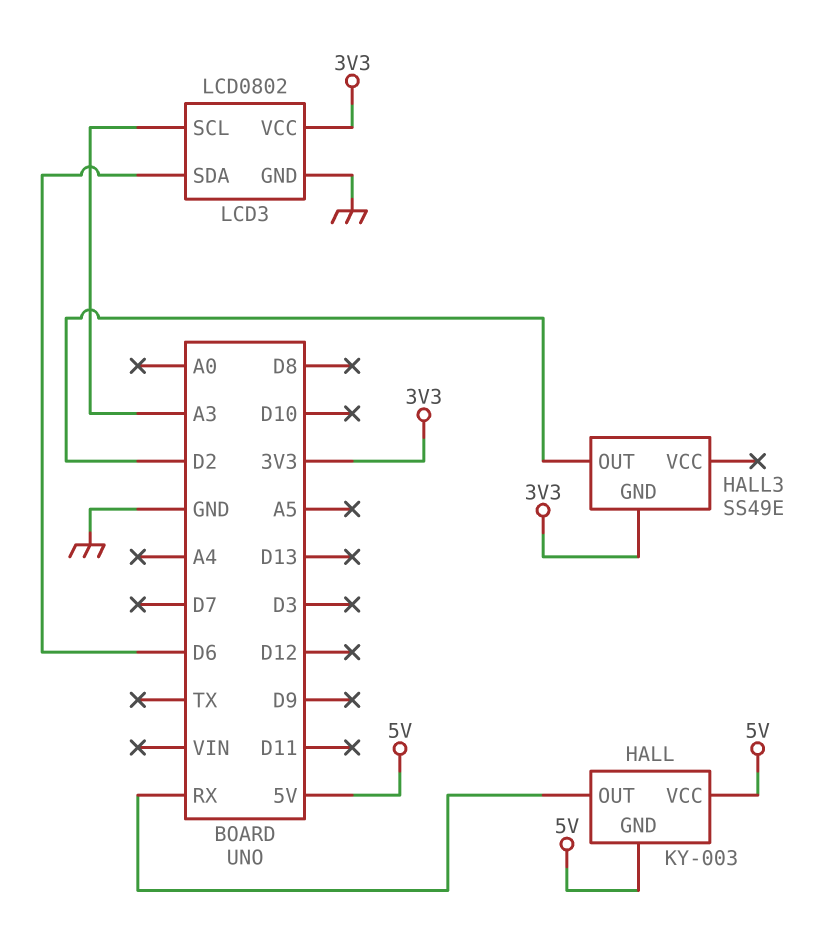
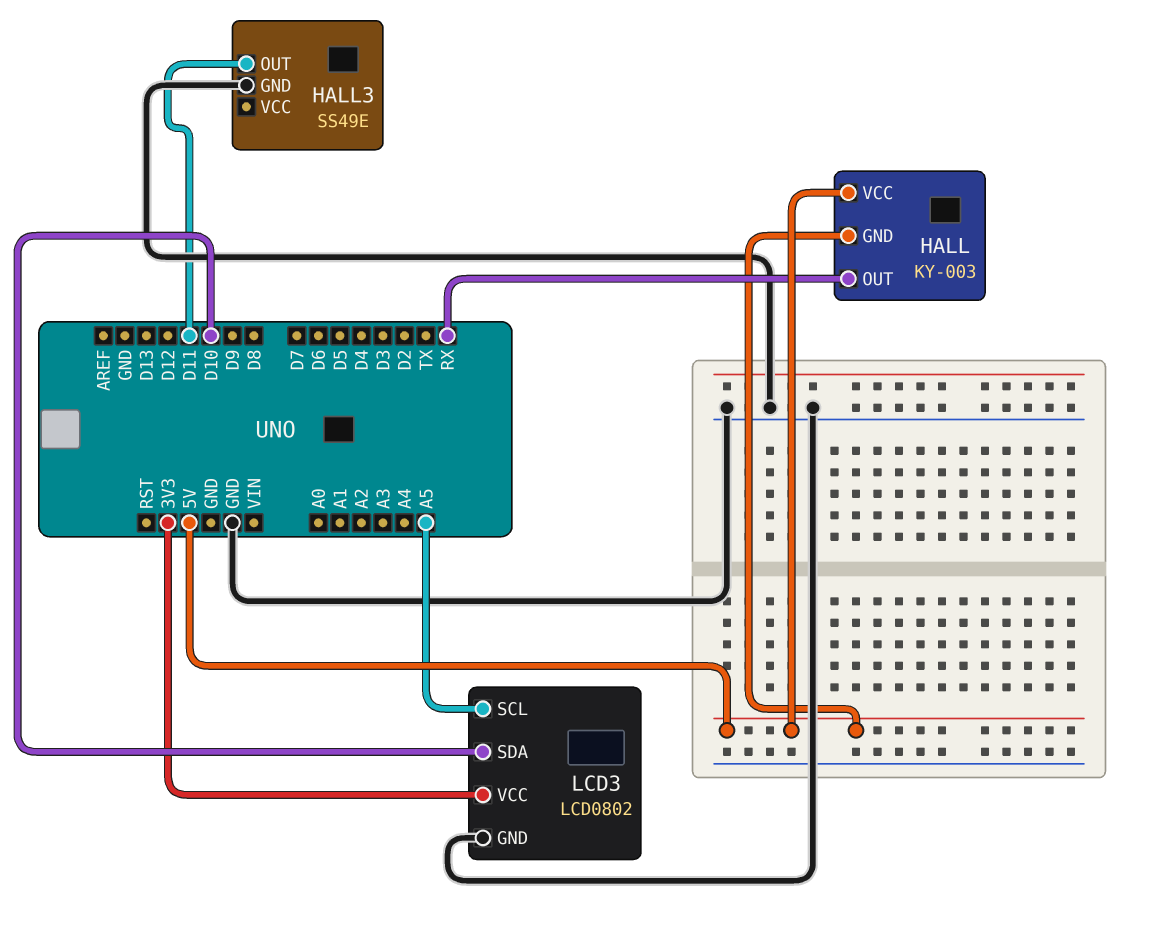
HALL3 pin GND: 3V3 -> GND
HALL3 pin OUT: D2 -> D11
LCD3 pin SCL: A3 -> A5
LCD3 pin SDA: D6 -> D10

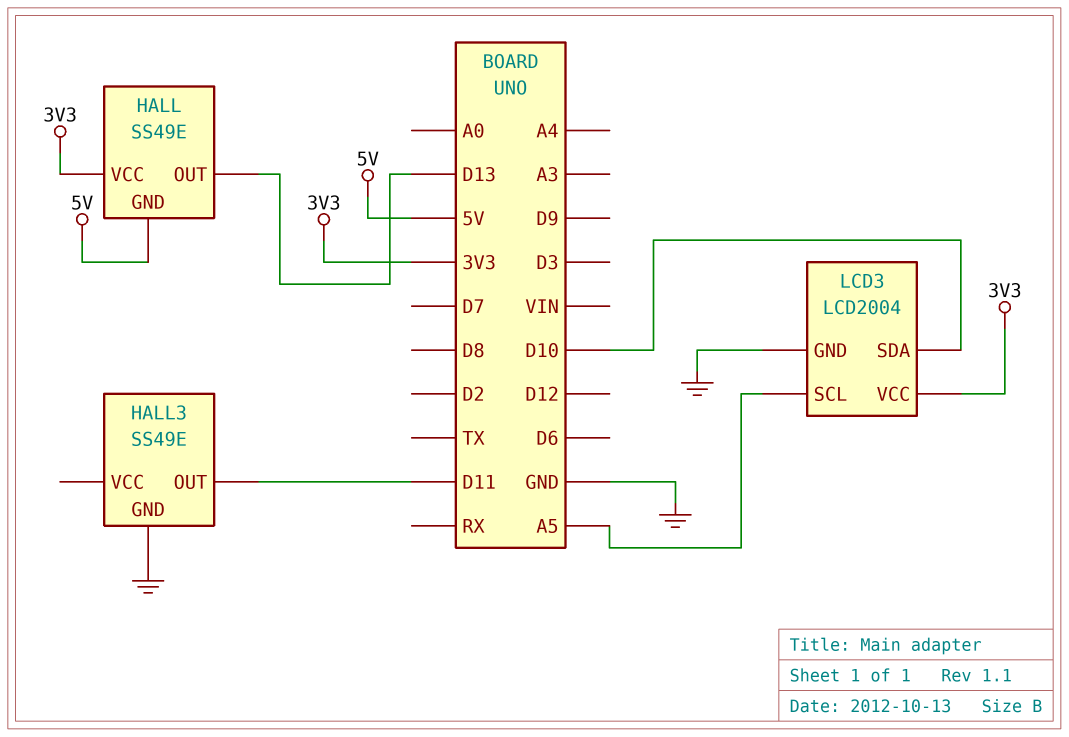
HALL: KY-003 -> SS49E
HALL pin OUT: RX -> D13
HALL pin VCC: 5V -> 3V3
LCD3: LCD0802 -> LCD2004

